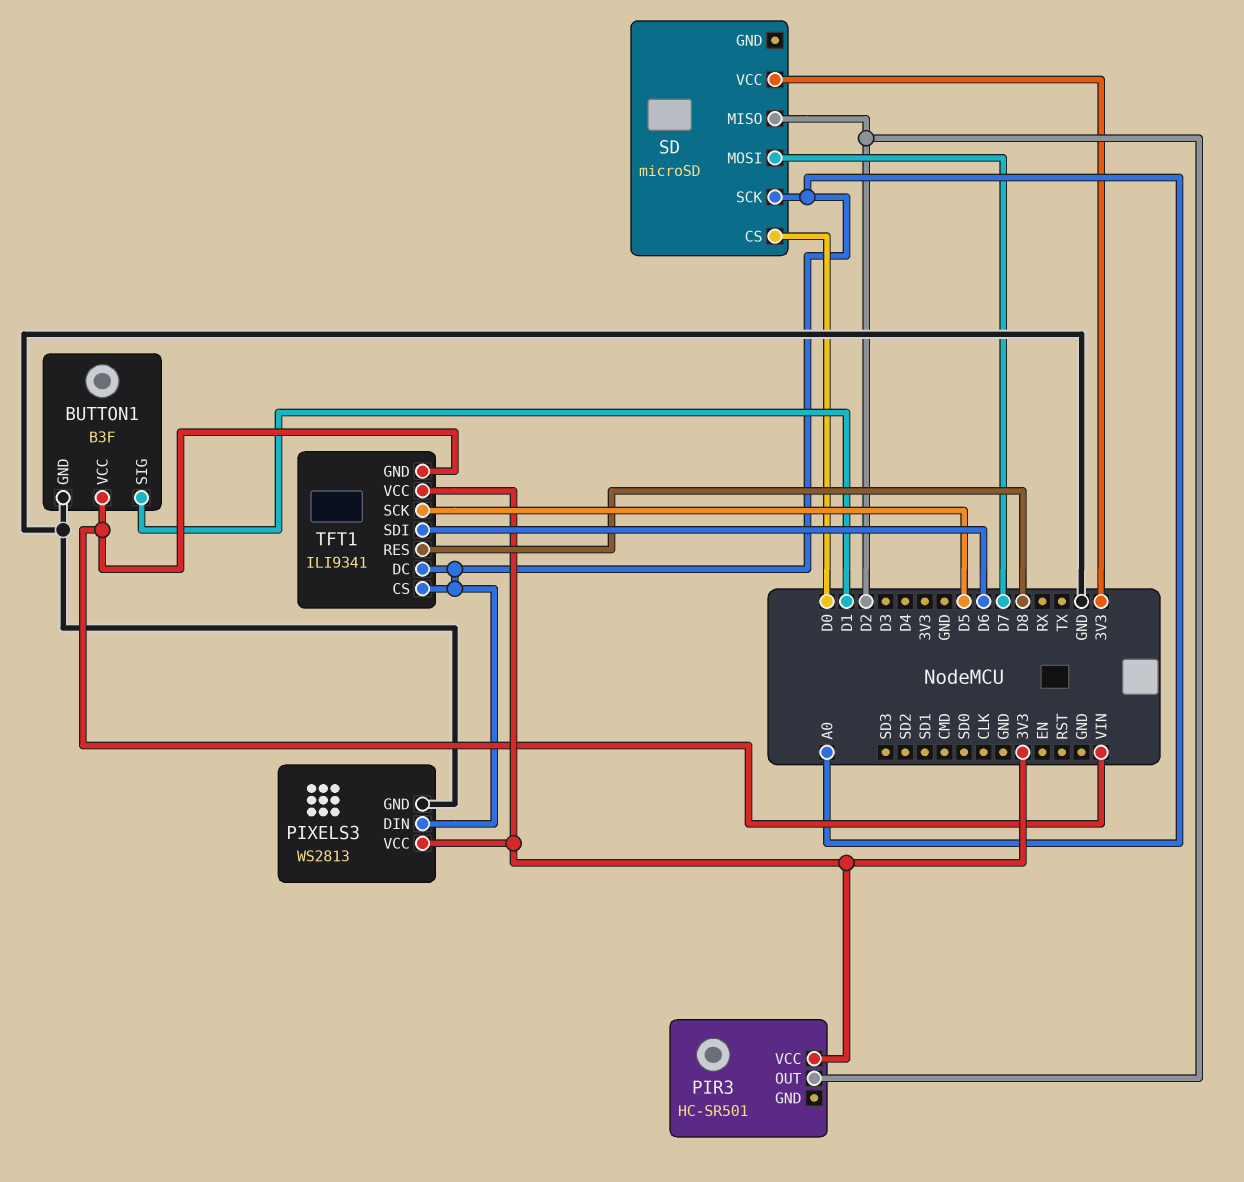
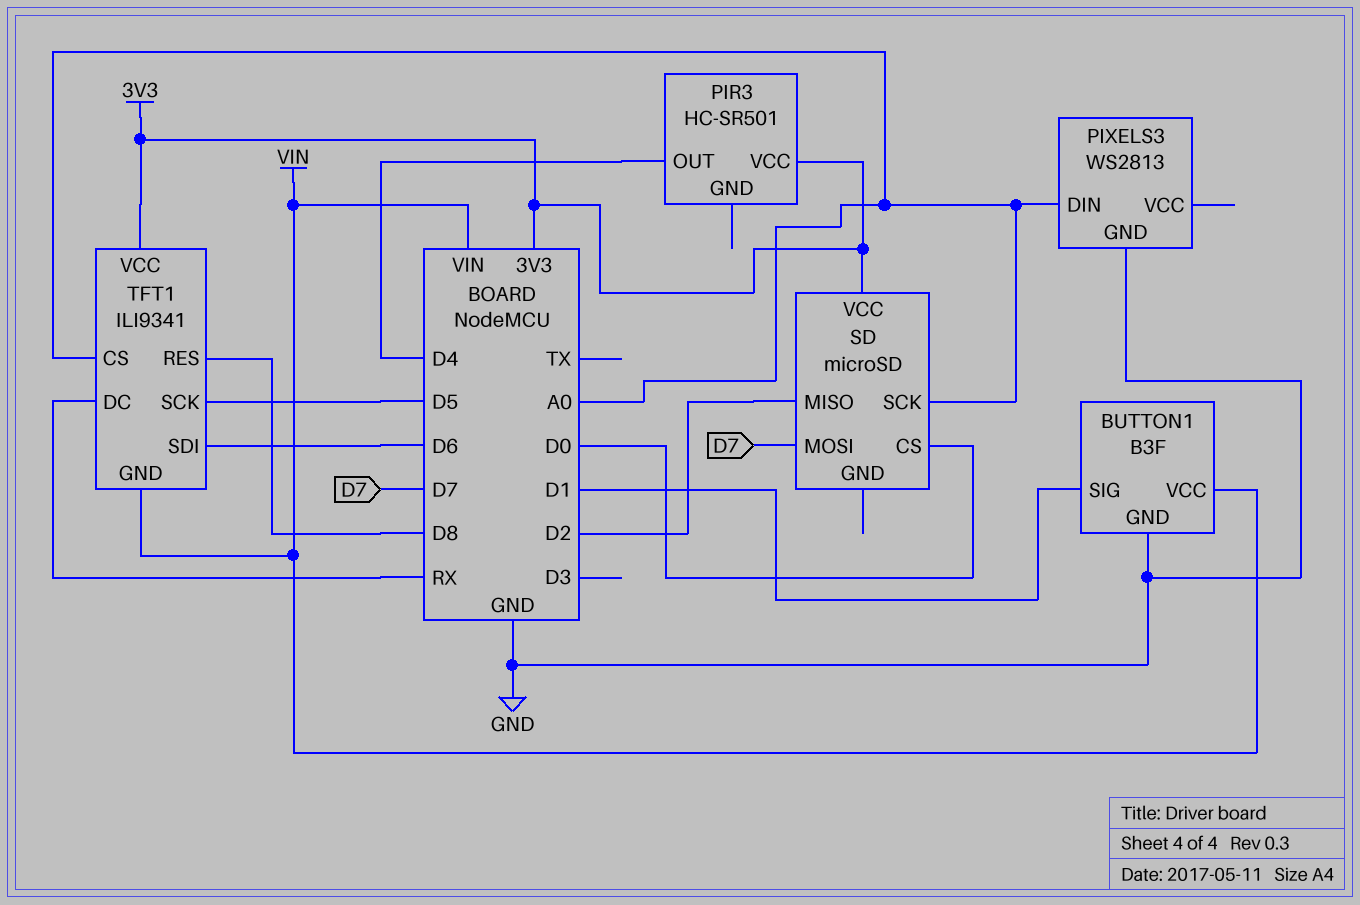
PIR3 pin OUT: D2 -> D4
PIXELS3 pin VCC: 3V3 -> none
TFT1 pin DC: A0 -> RX

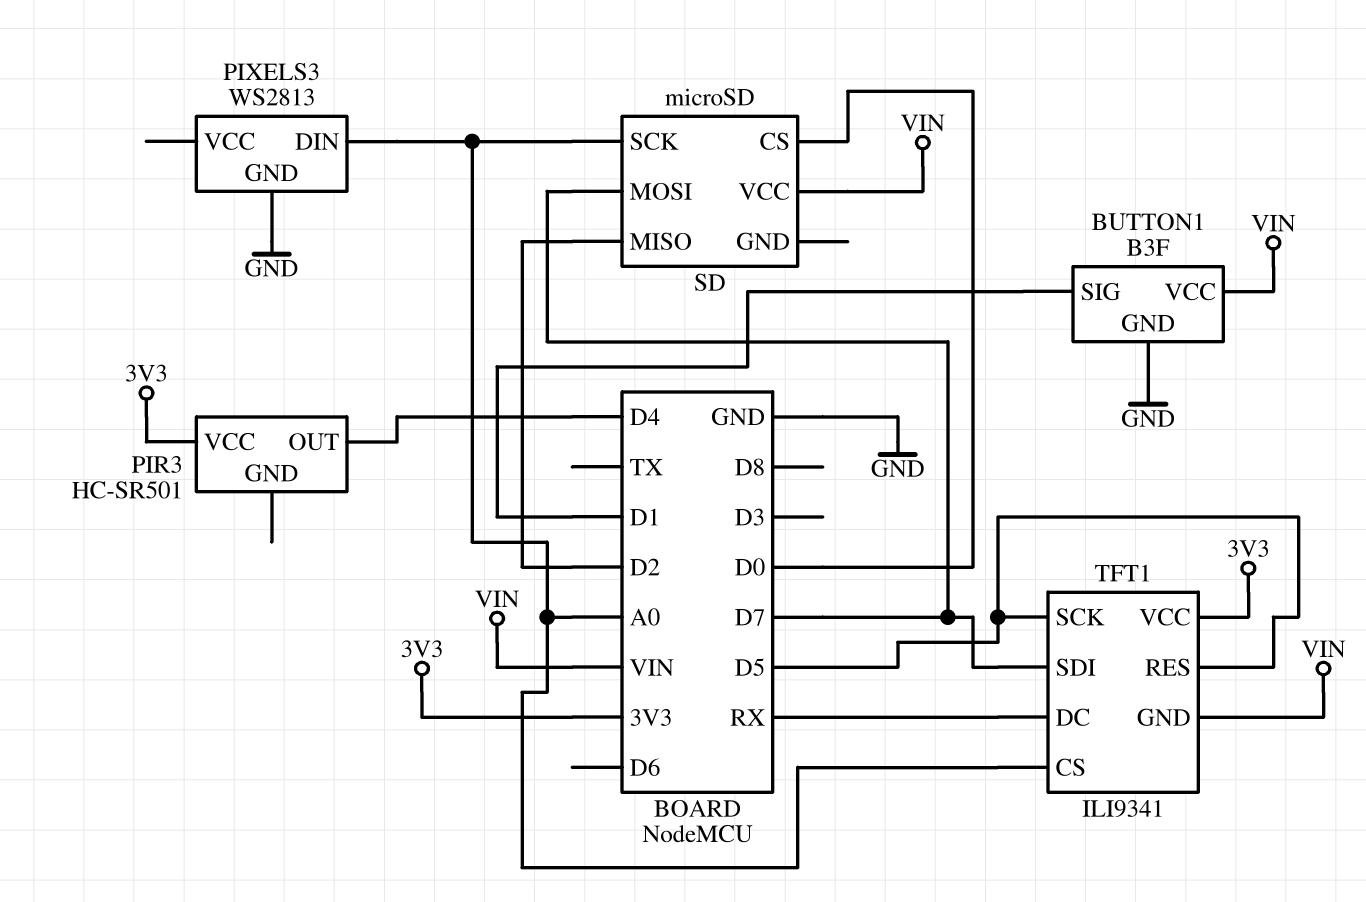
SD pin VCC: 3V3 -> VIN
TFT1 pin RES: D8 -> D5
TFT1 pin SDI: D6 -> D7

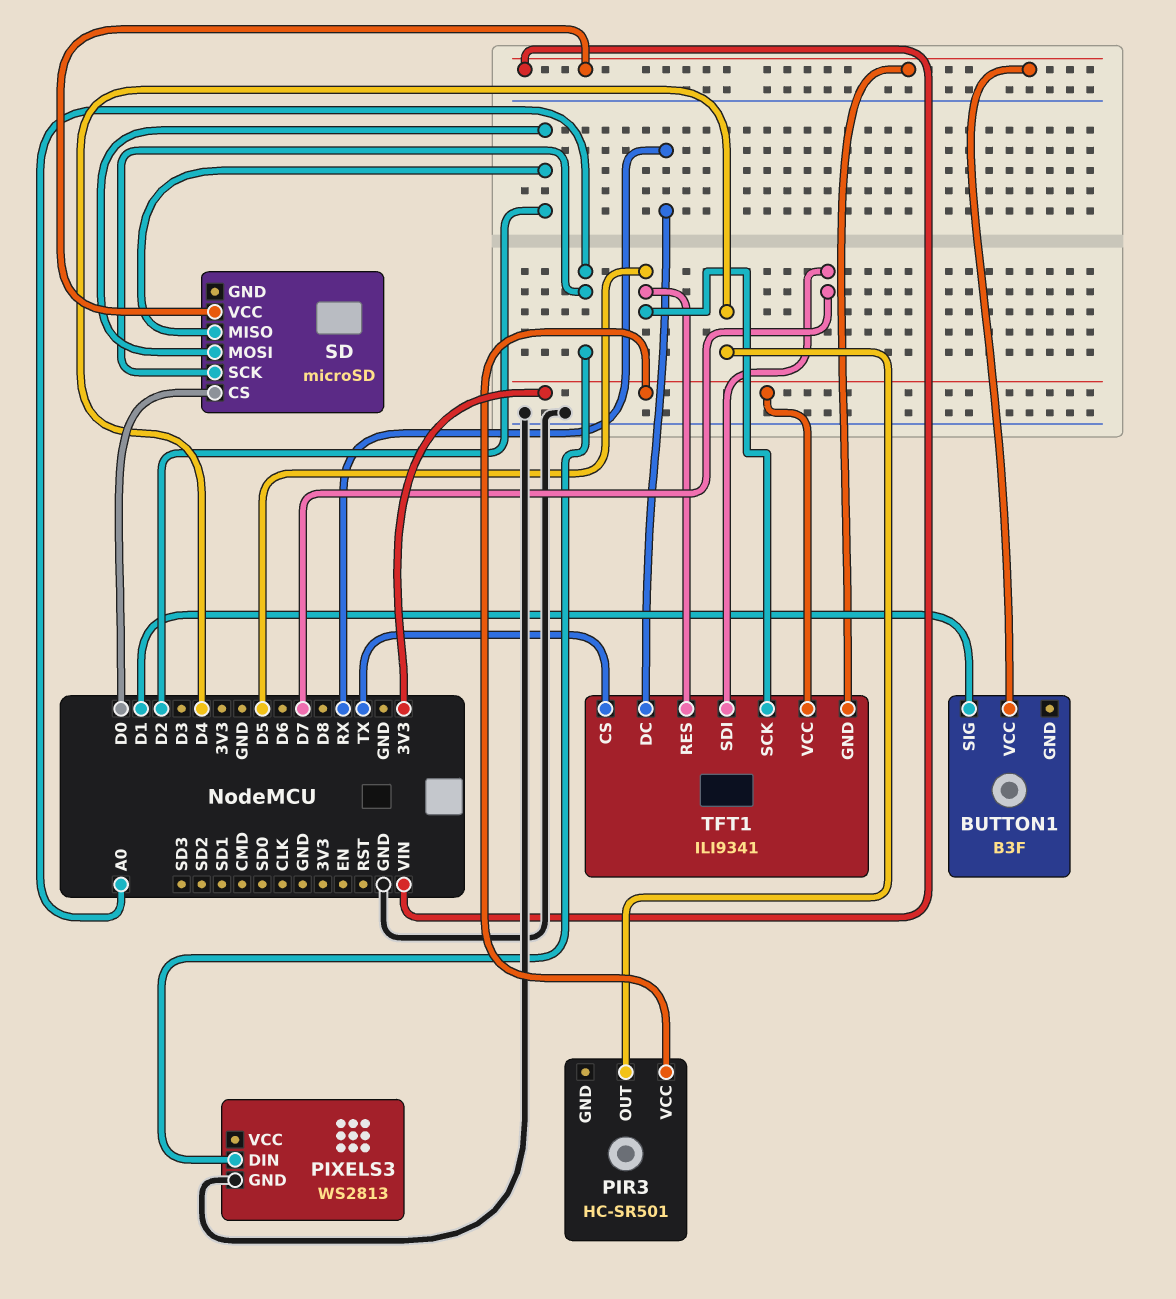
BUTTON1 pin GND: GND -> none
SD pin MOSI: D7 -> D2
TFT1 pin CS: A0 -> TX

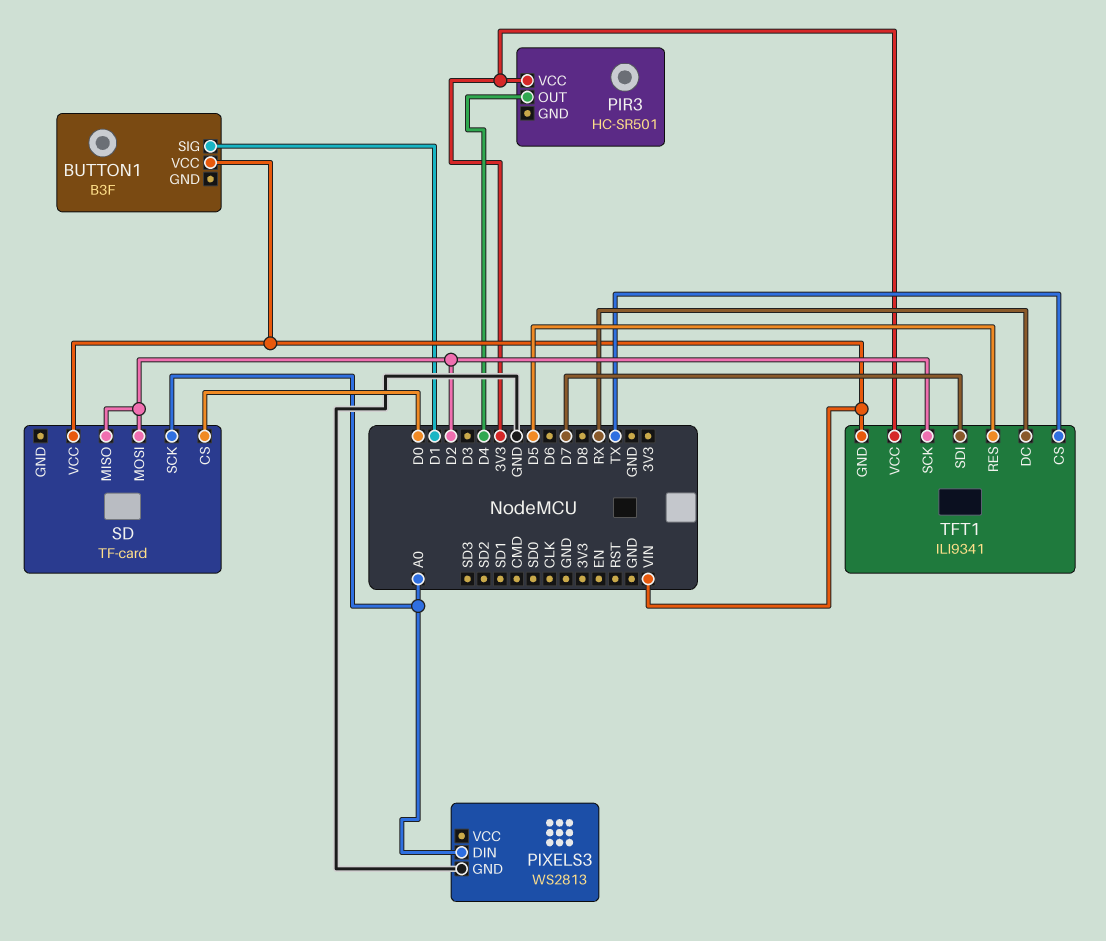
SD: microSD -> TF-card
TFT1 pin SCK: D5 -> D2

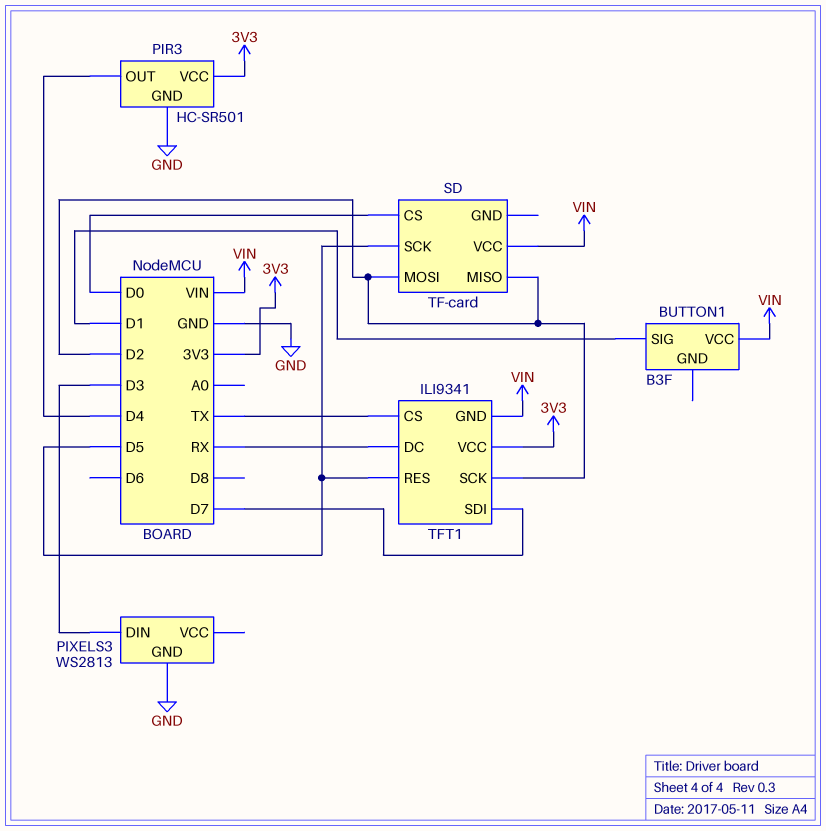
PIR3 pin GND: none -> GND
PIXELS3 pin DIN: A0 -> D3
SD pin SCK: A0 -> D5

